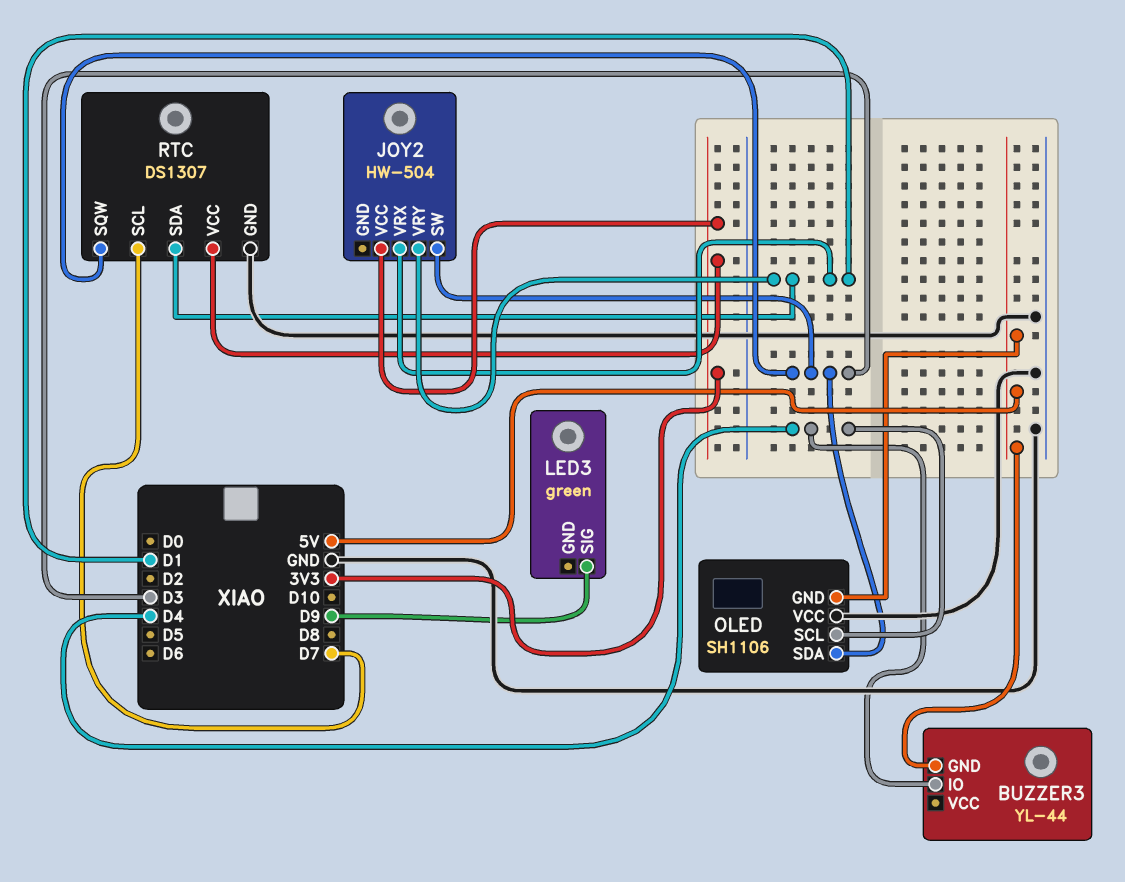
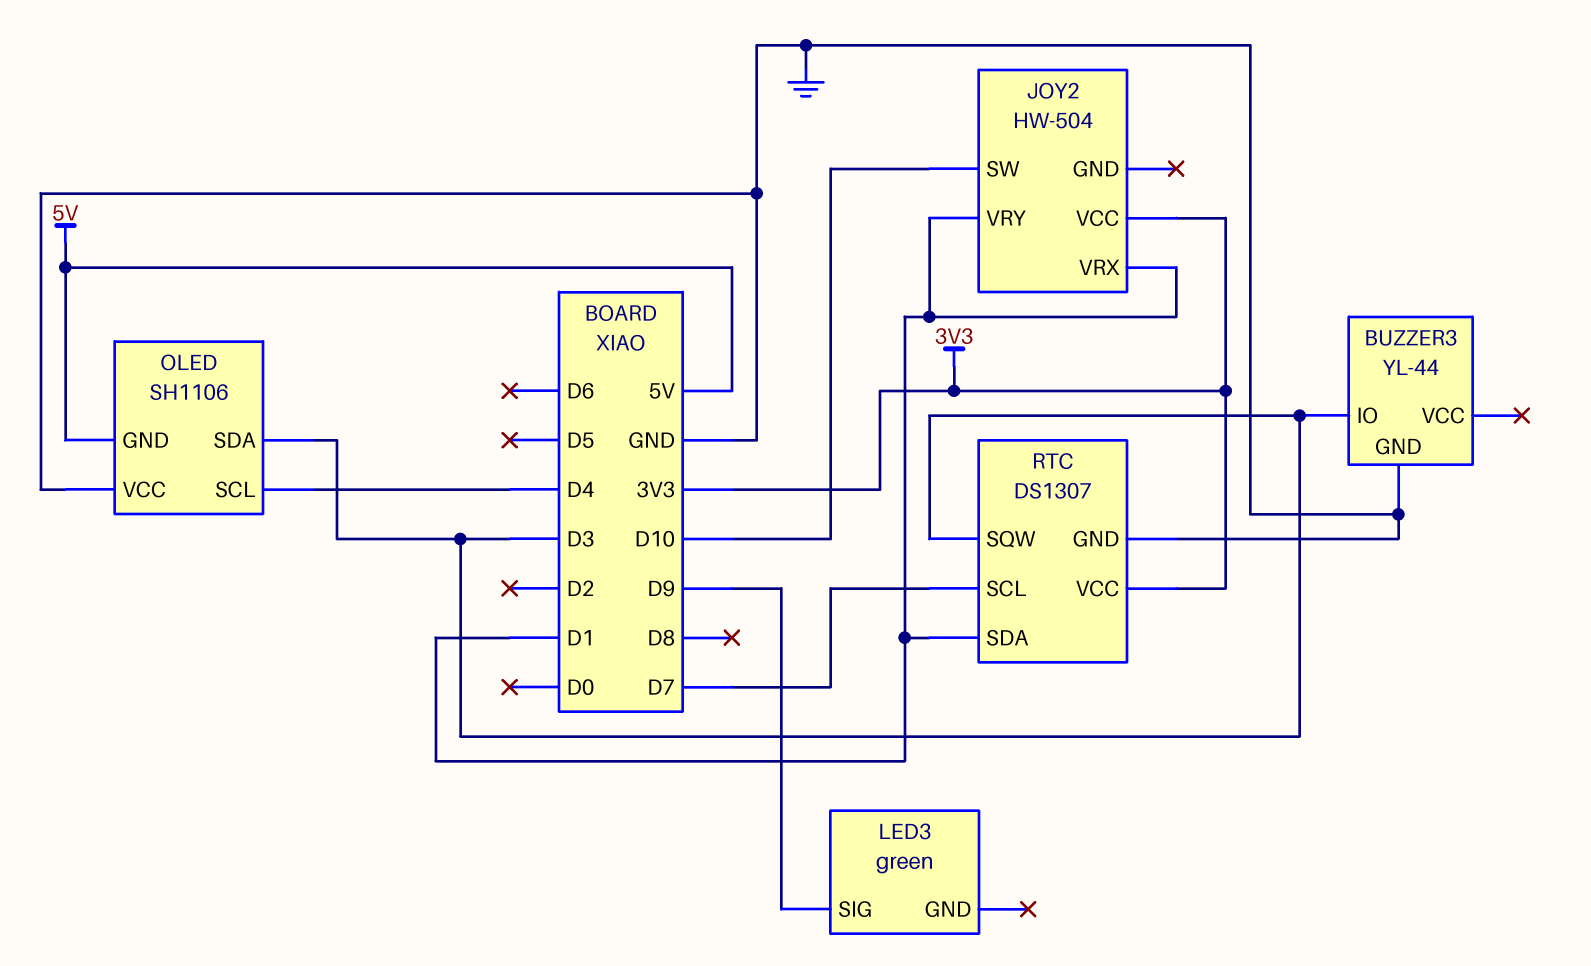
BUZZER3 pin GND: 5V -> GND
BUZZER3 pin IO: D4 -> D3
JOY2 pin SW: D3 -> D10

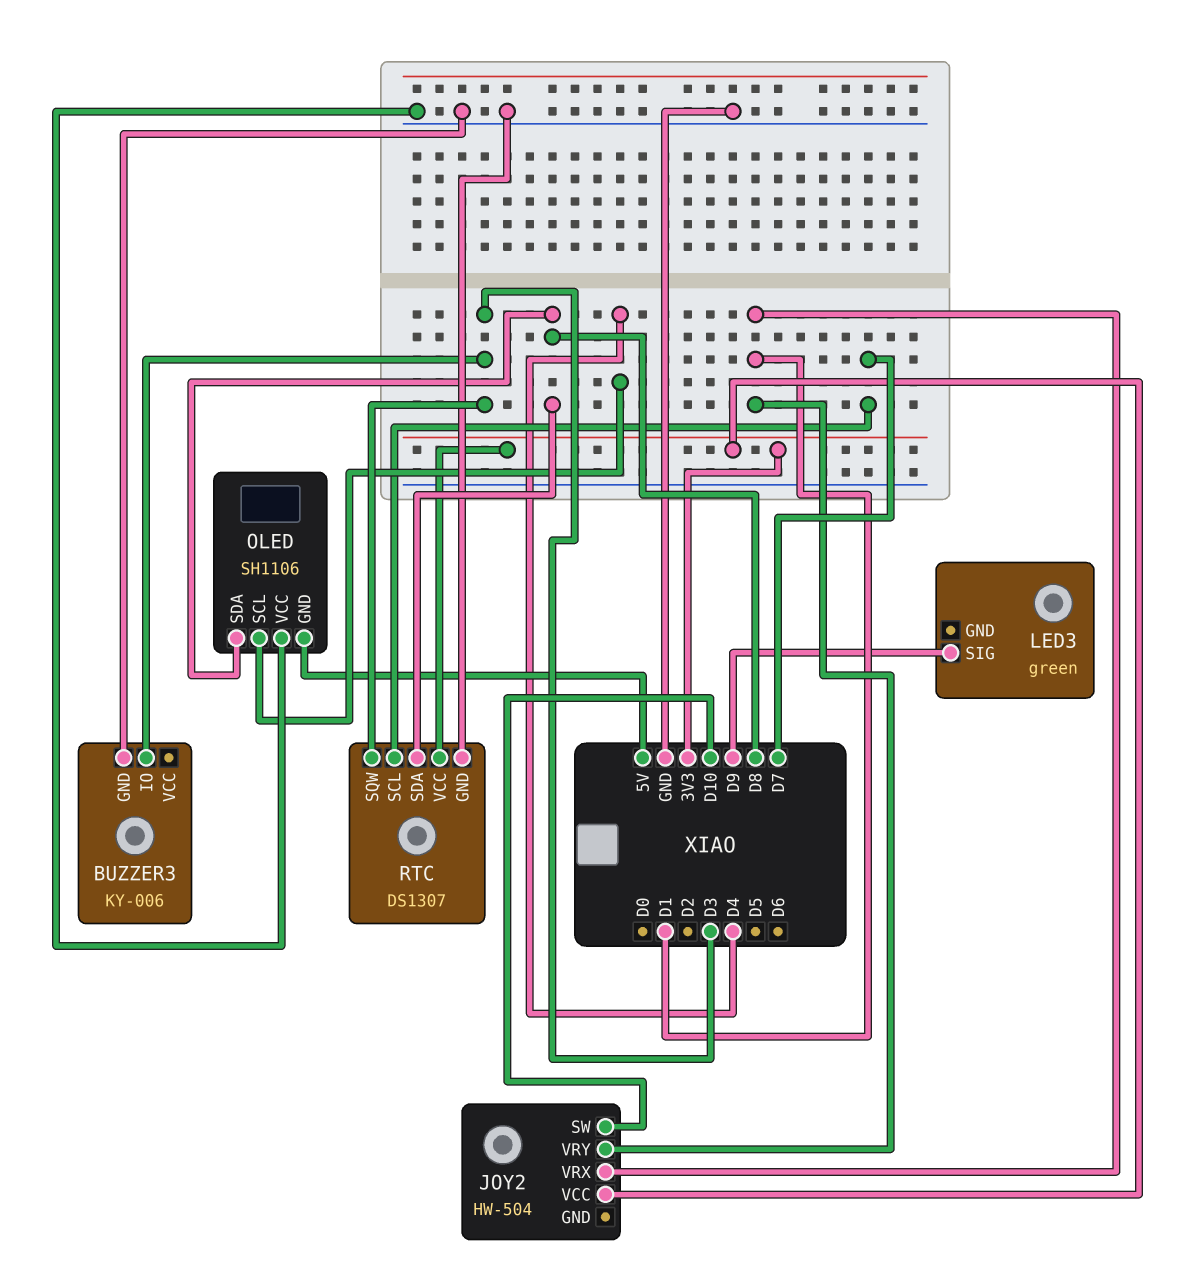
BUZZER3: YL-44 -> KY-006
OLED pin SDA: D3 -> D8
RTC pin SDA: D1 -> D8

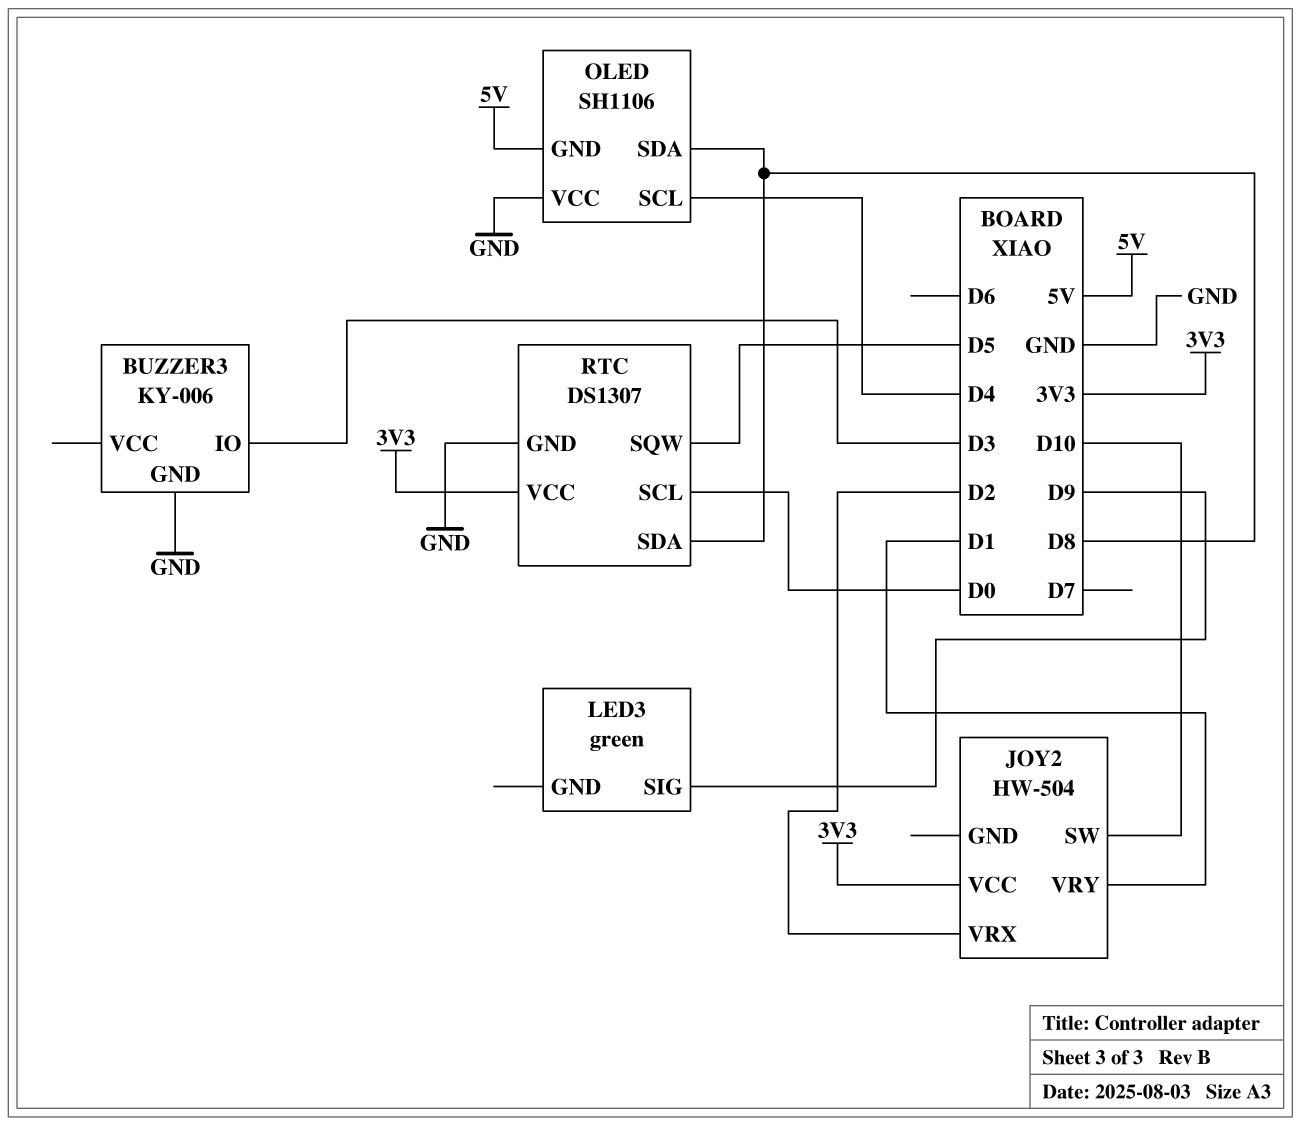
JOY2 pin VRX: D1 -> D2
RTC pin SCL: D7 -> D0
RTC pin SQW: D3 -> D5

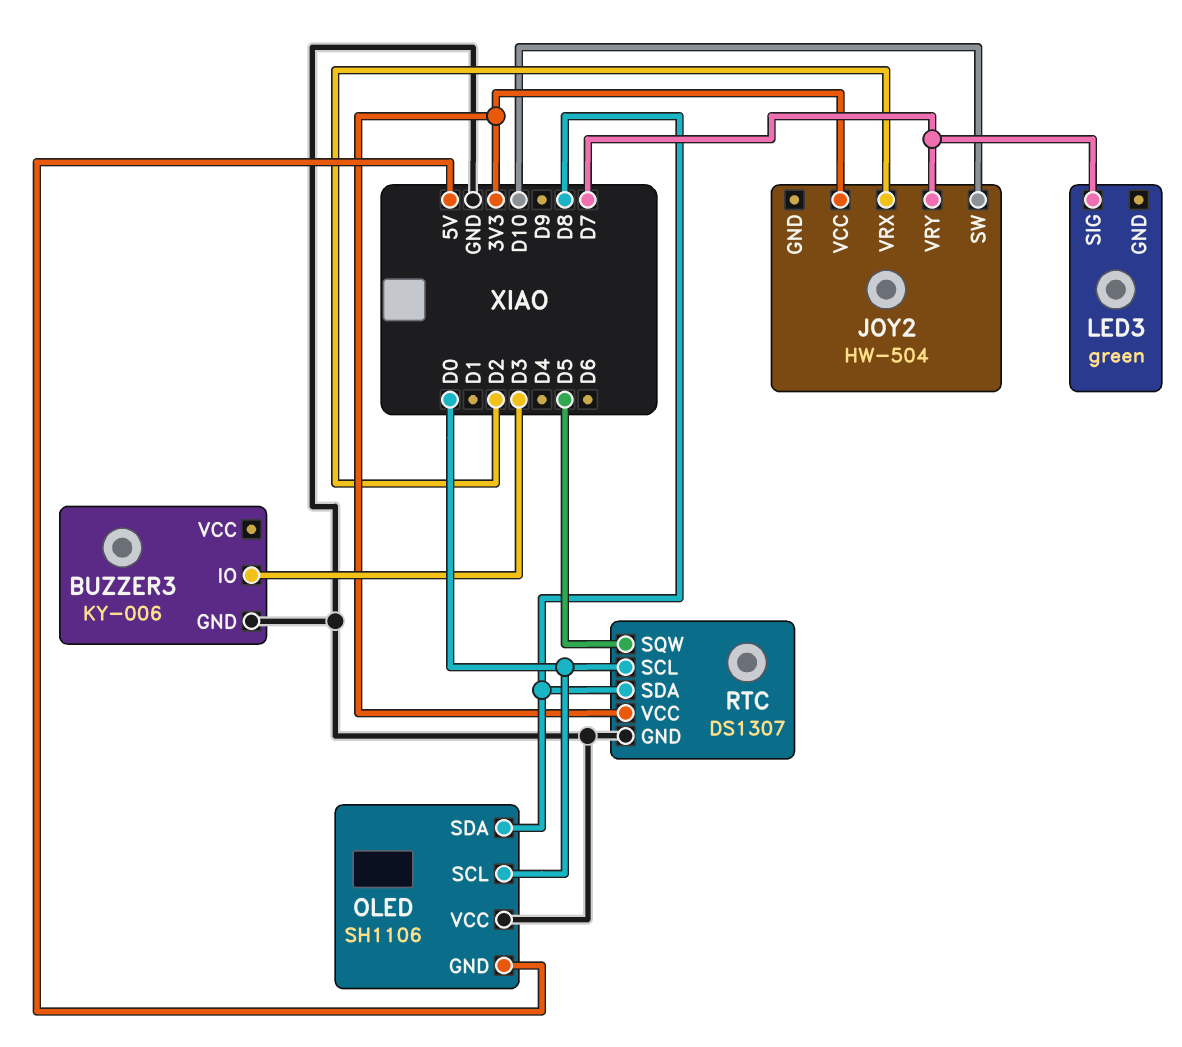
JOY2 pin VRY: D1 -> D7
LED3 pin SIG: D9 -> D7
OLED pin SCL: D4 -> D0

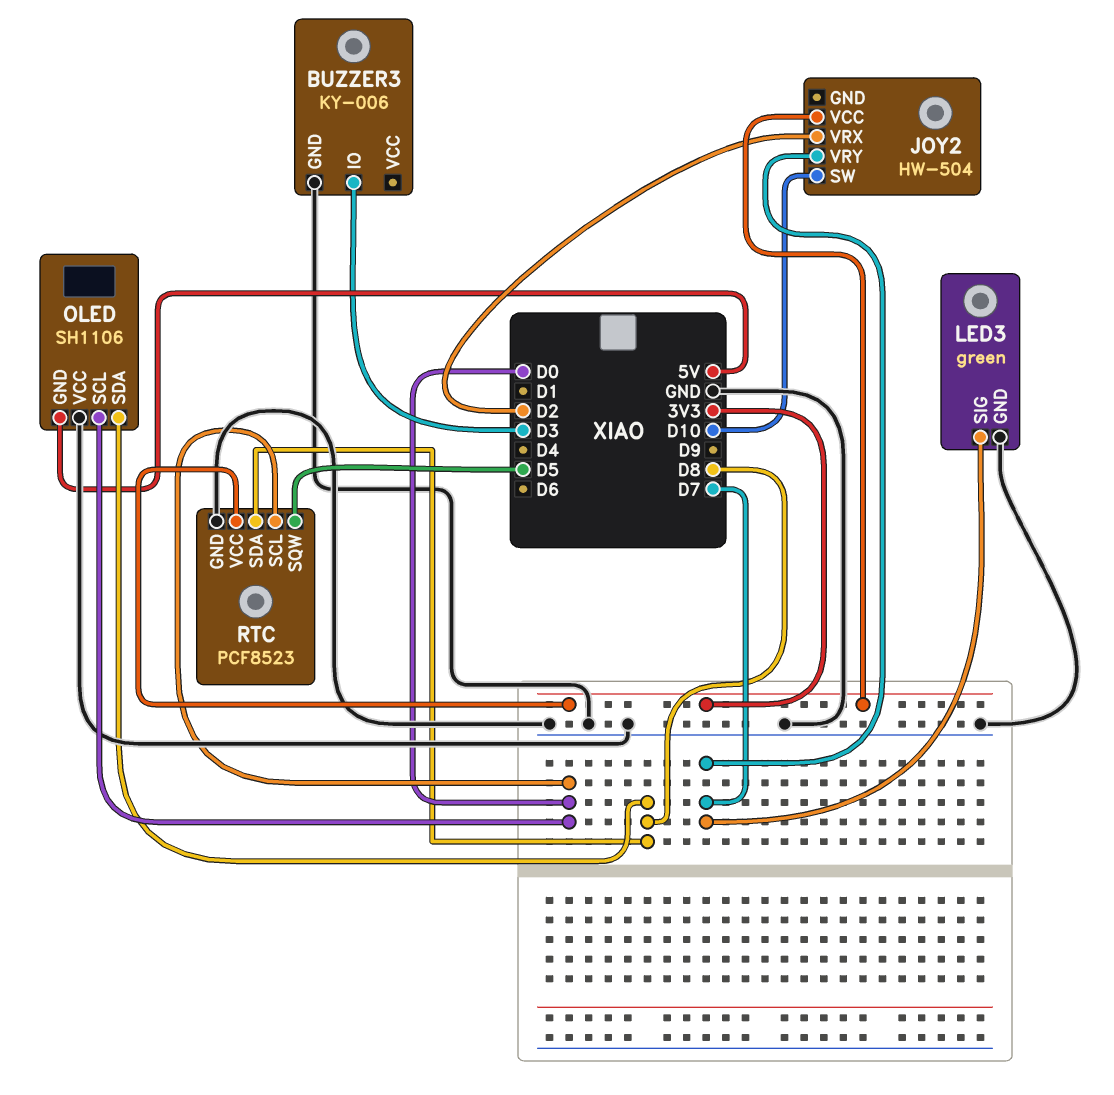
LED3 pin GND: none -> GND
RTC: DS1307 -> PCF8523

